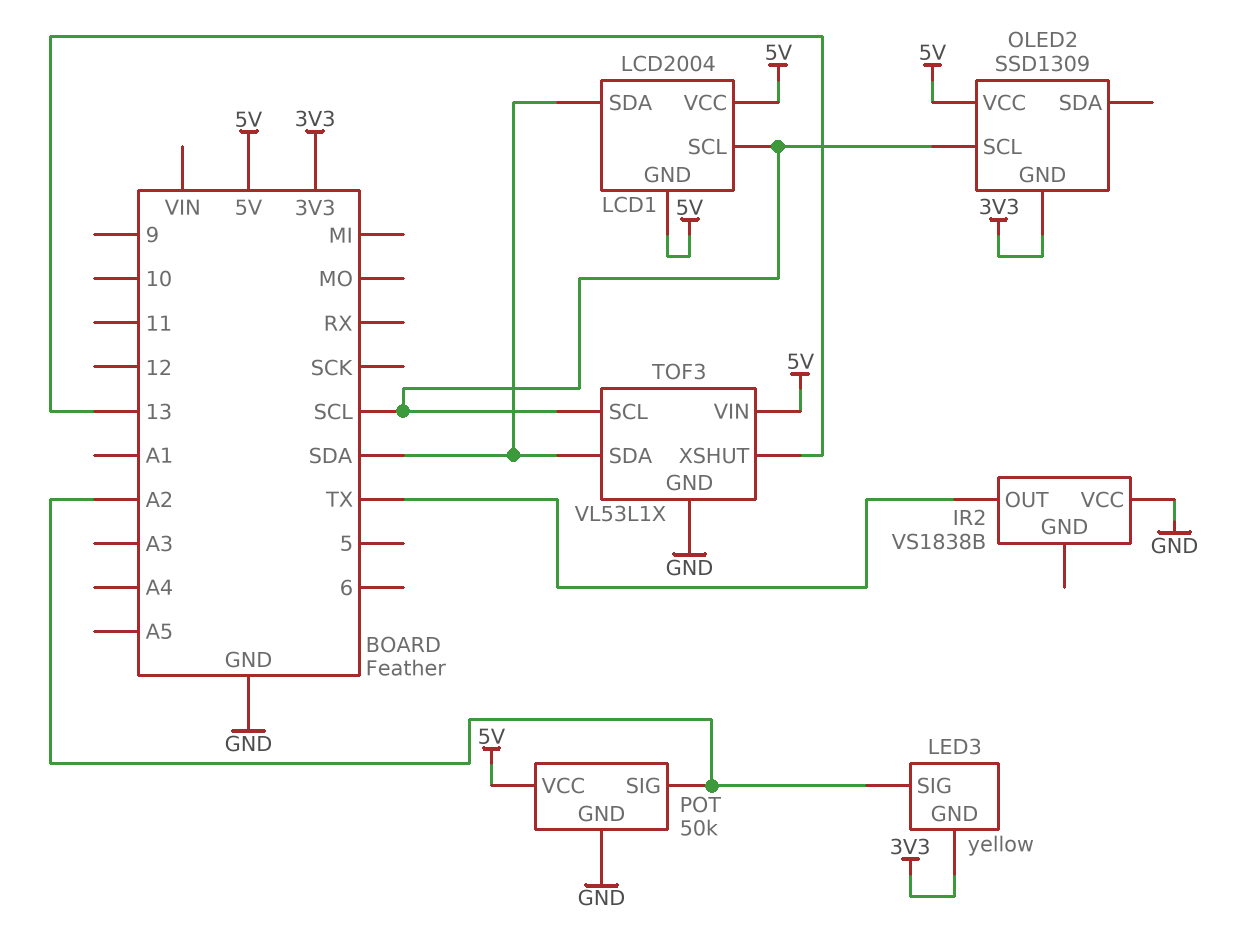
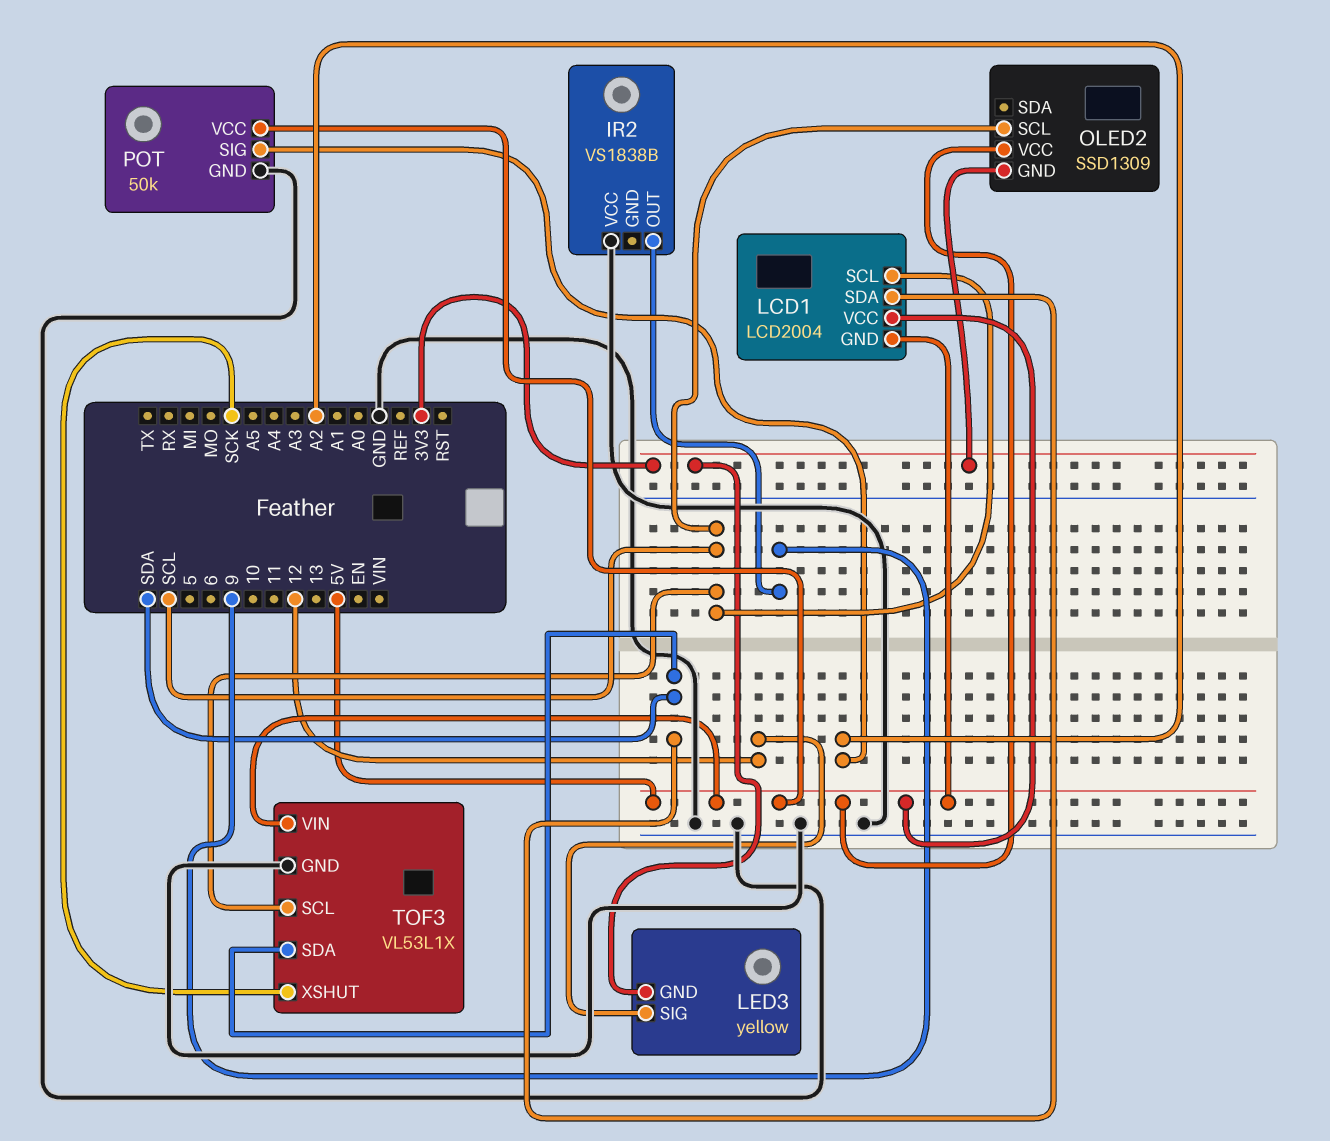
IR2 pin OUT: TX -> 9
LED3 pin SIG: A2 -> 12
TOF3 pin XSHUT: 13 -> SCK

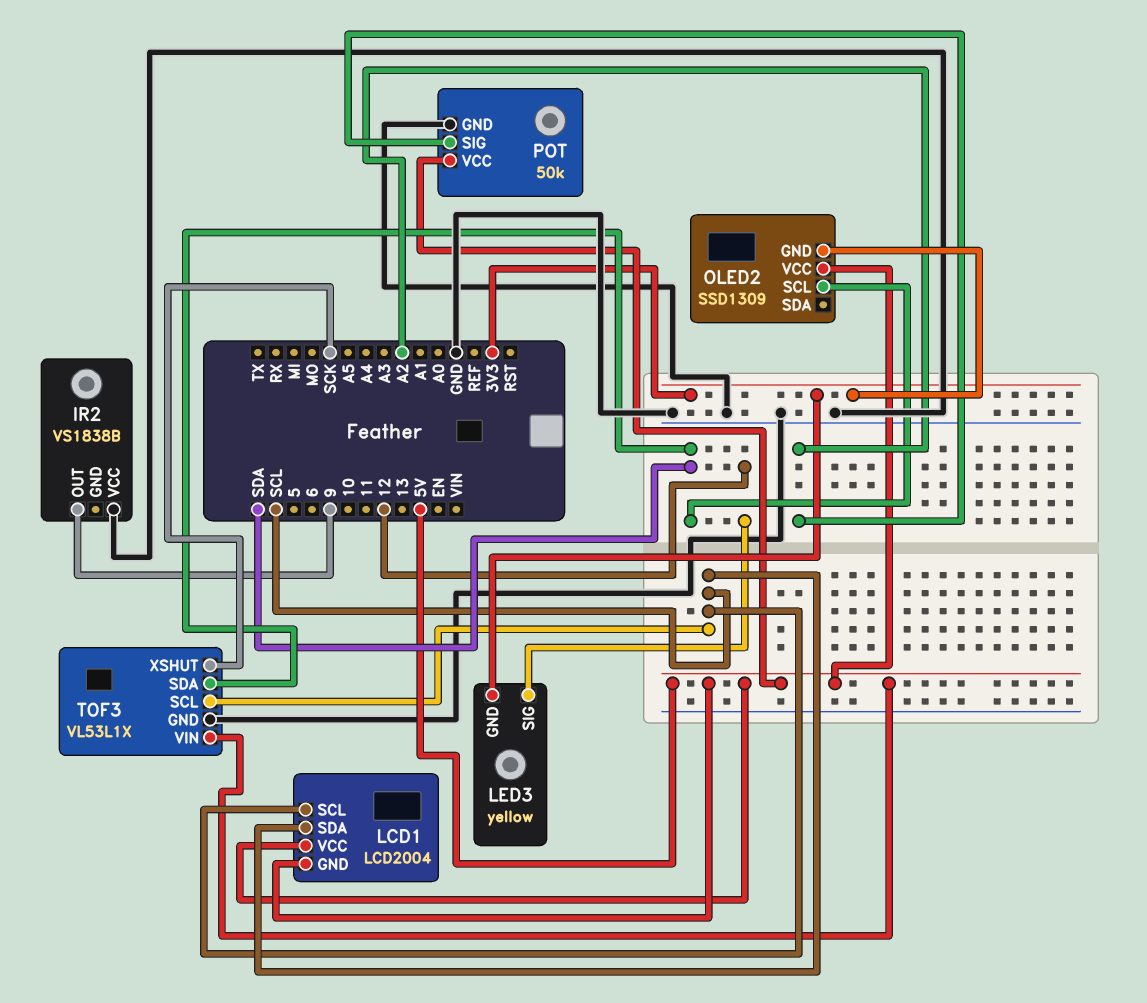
LCD1 pin SDA: SDA -> SCL
OLED2 pin SCL: SCL -> SDA

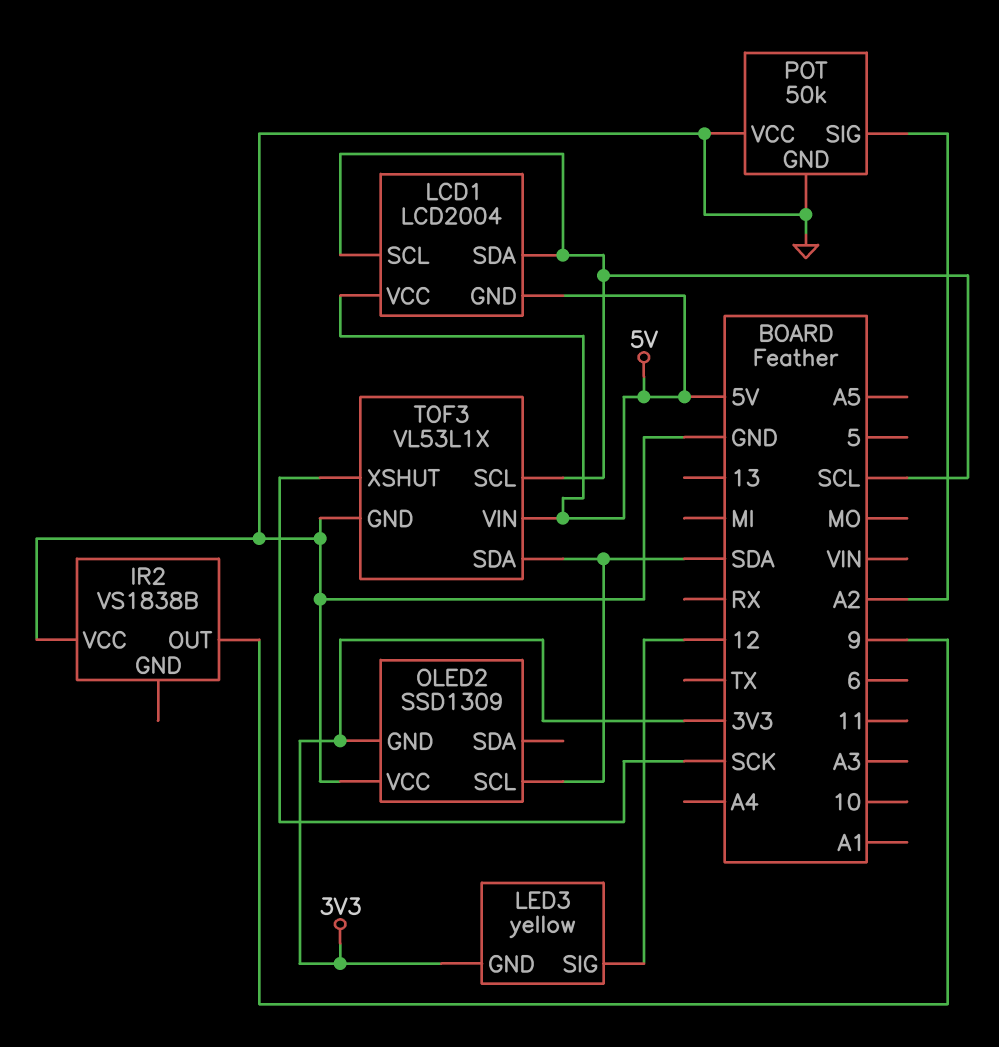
OLED2 pin VCC: 5V -> GND
POT pin VCC: 5V -> GND

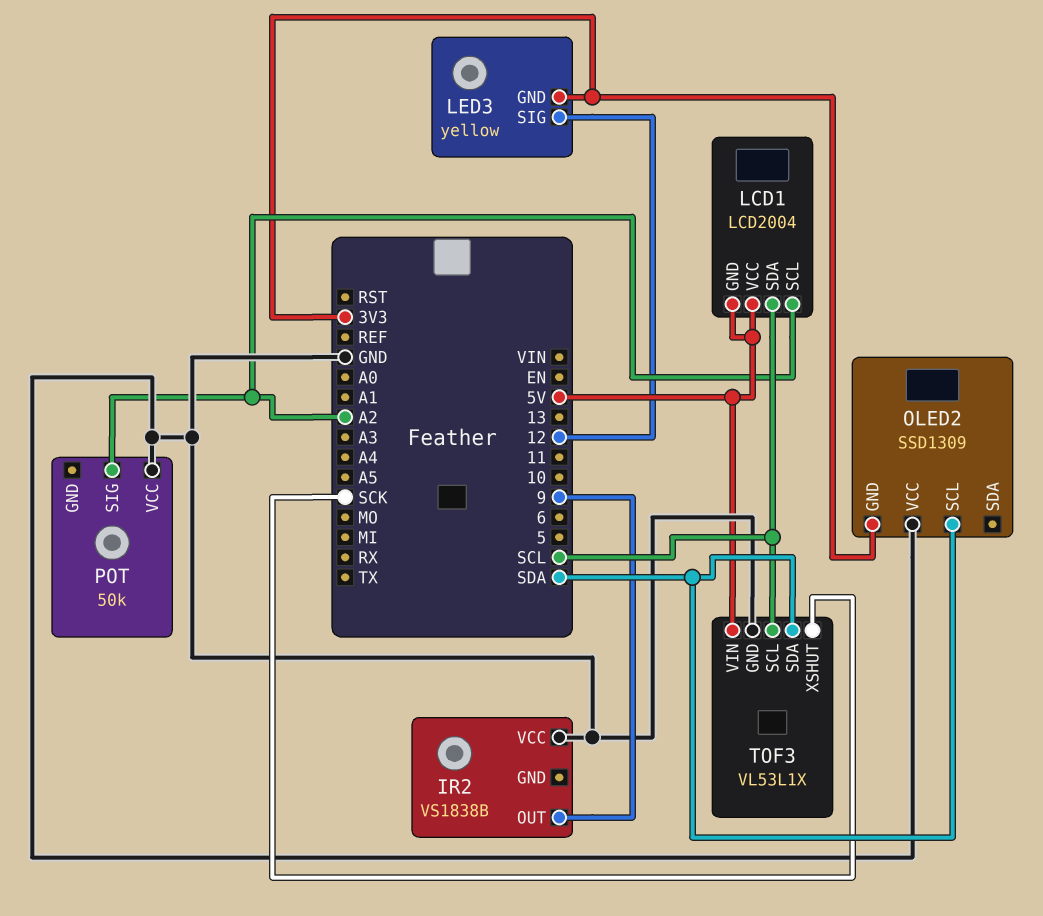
LCD1 pin SCL: SCL -> A2
POT pin GND: GND -> none

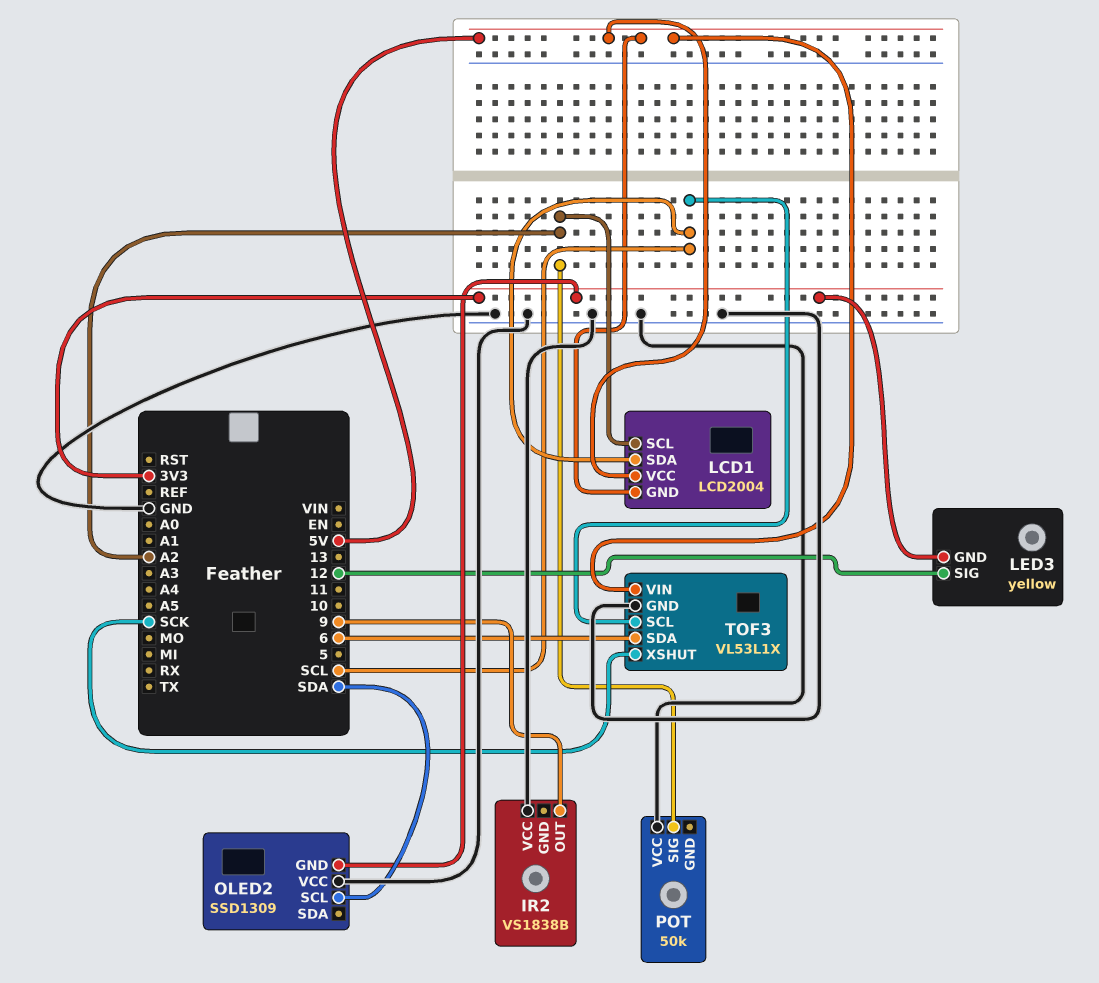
TOF3 pin SDA: SDA -> 6

